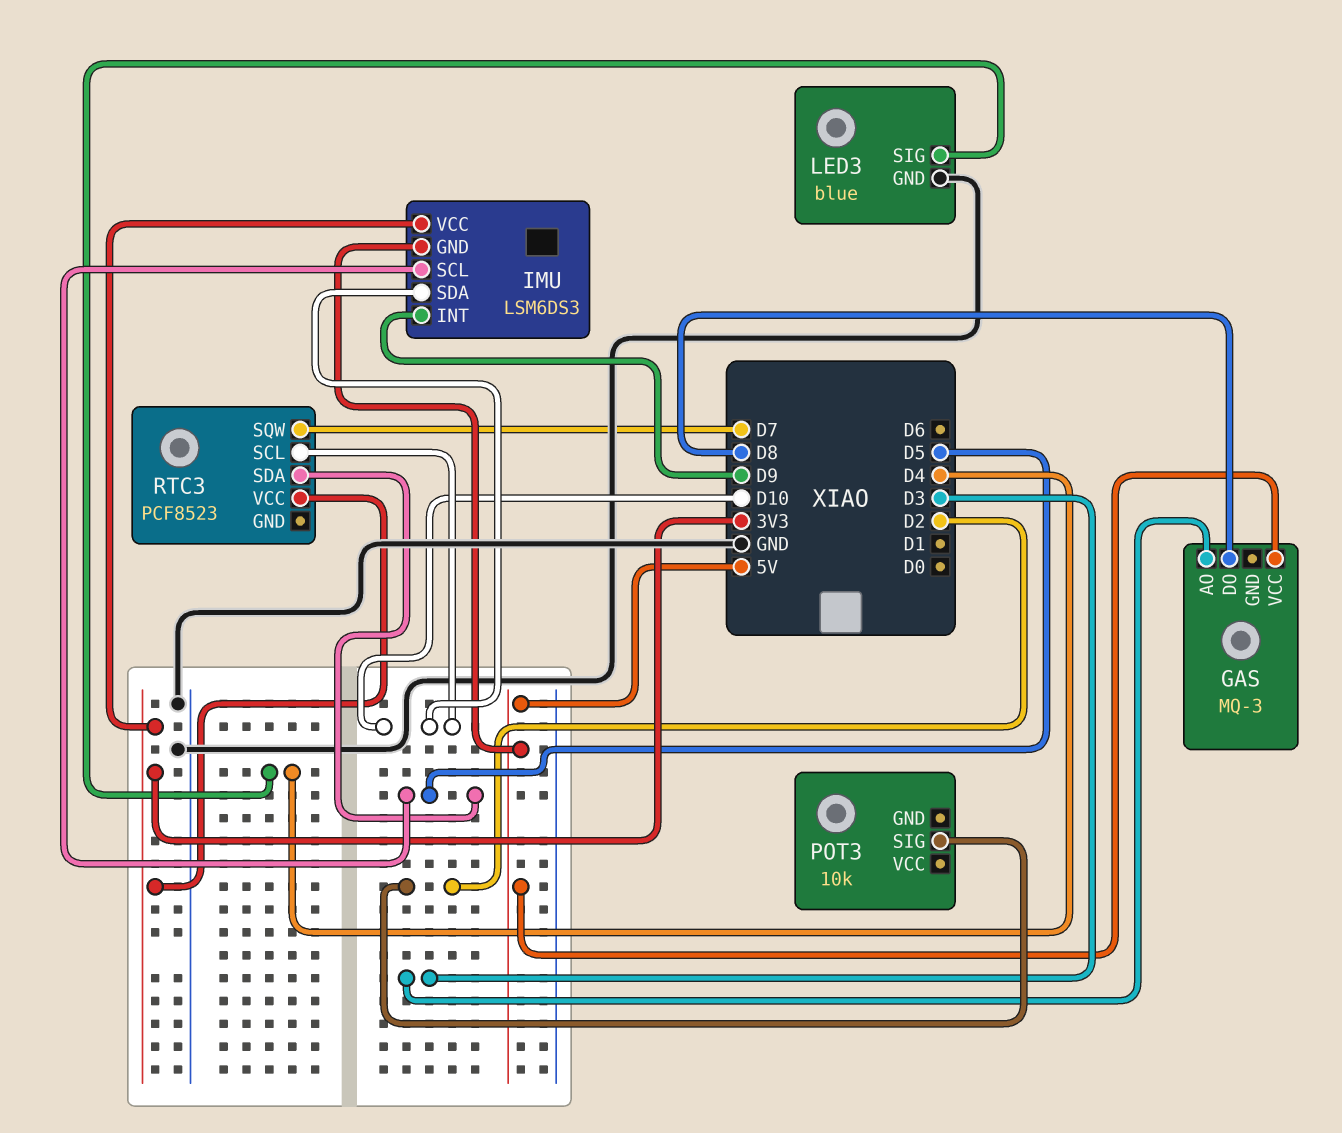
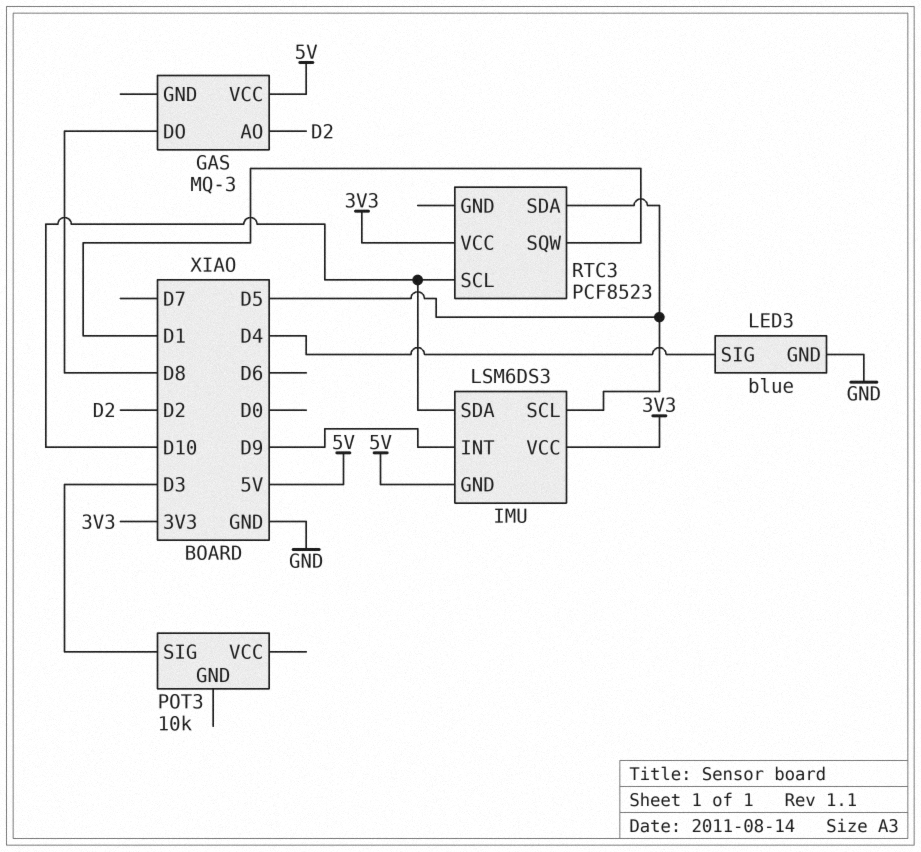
GAS pin AO: D3 -> D2
POT3 pin SIG: D2 -> D3
RTC3 pin SQW: D7 -> D1

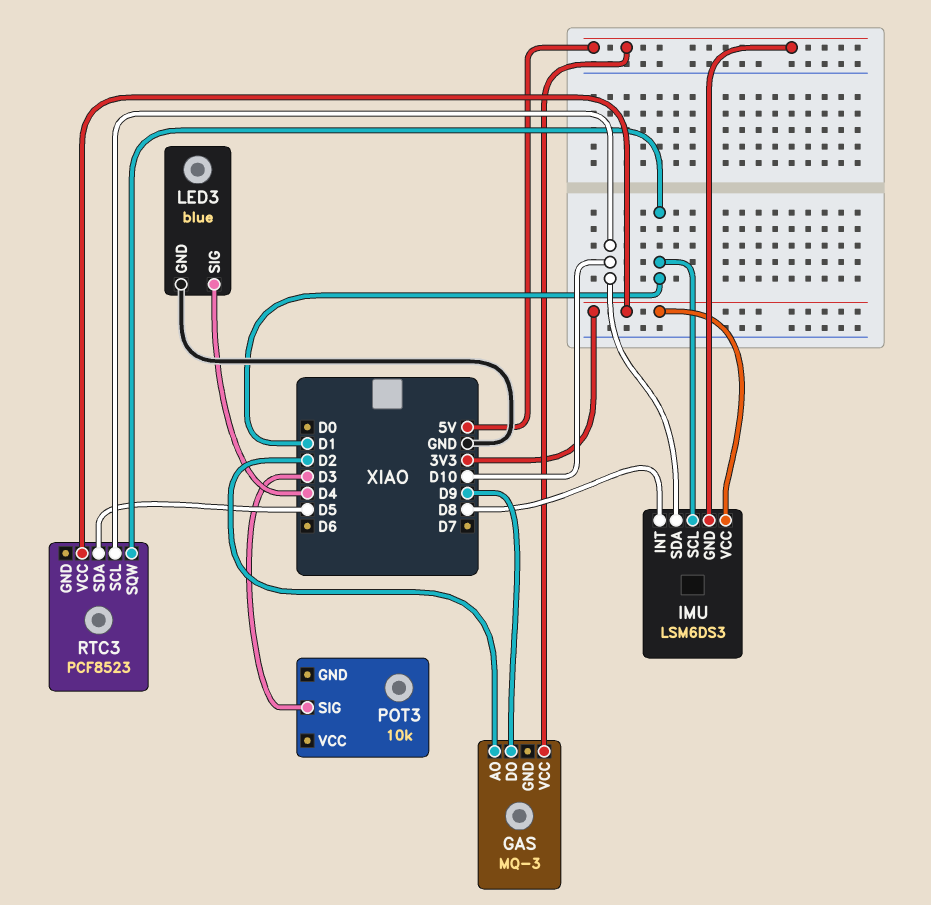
GAS pin DO: D8 -> D9
IMU pin INT: D9 -> D8
IMU pin SCL: D5 -> D1

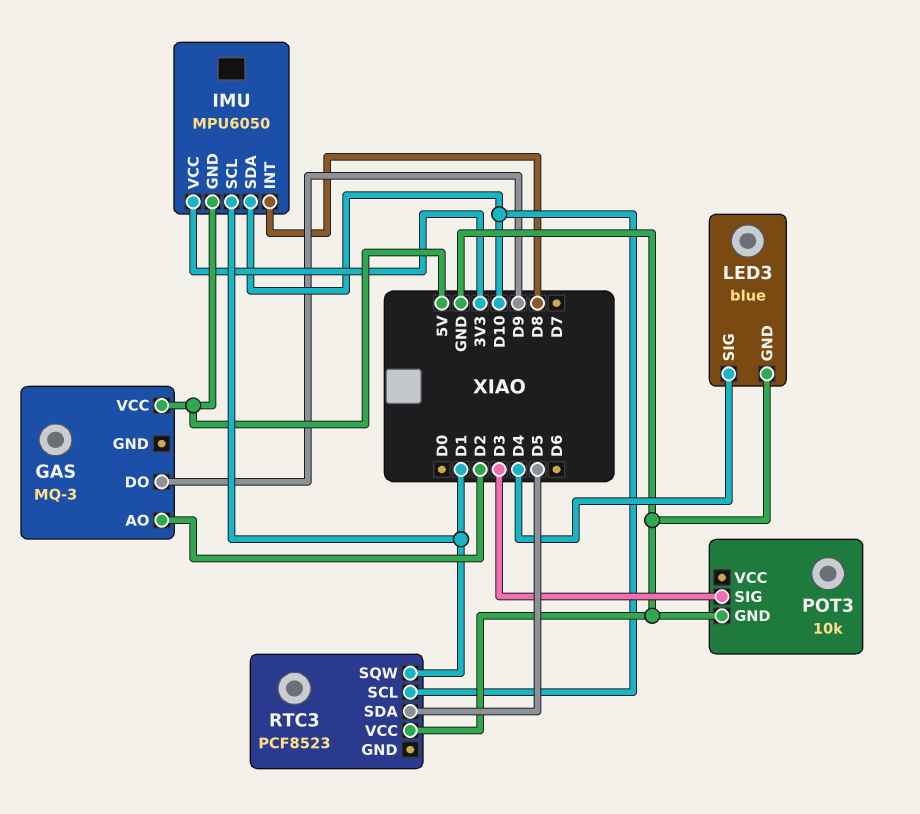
IMU: LSM6DS3 -> MPU6050
POT3 pin GND: none -> GND
RTC3 pin VCC: 3V3 -> GND

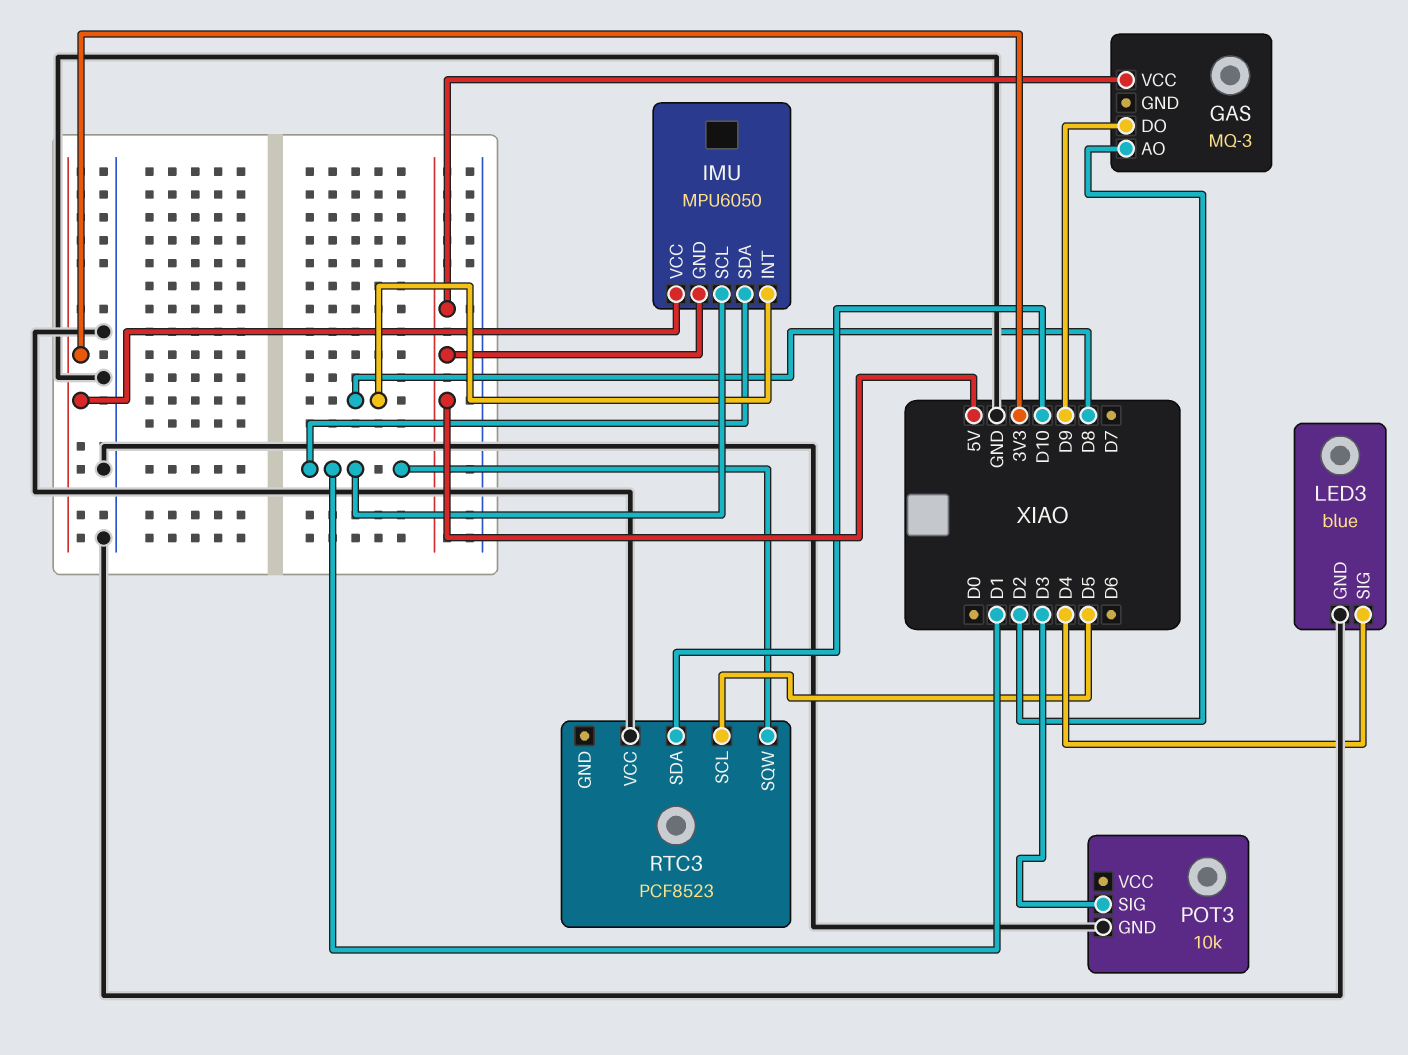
IMU pin SDA: D10 -> D1
RTC3 pin SCL: D10 -> D5
RTC3 pin SDA: D5 -> D10

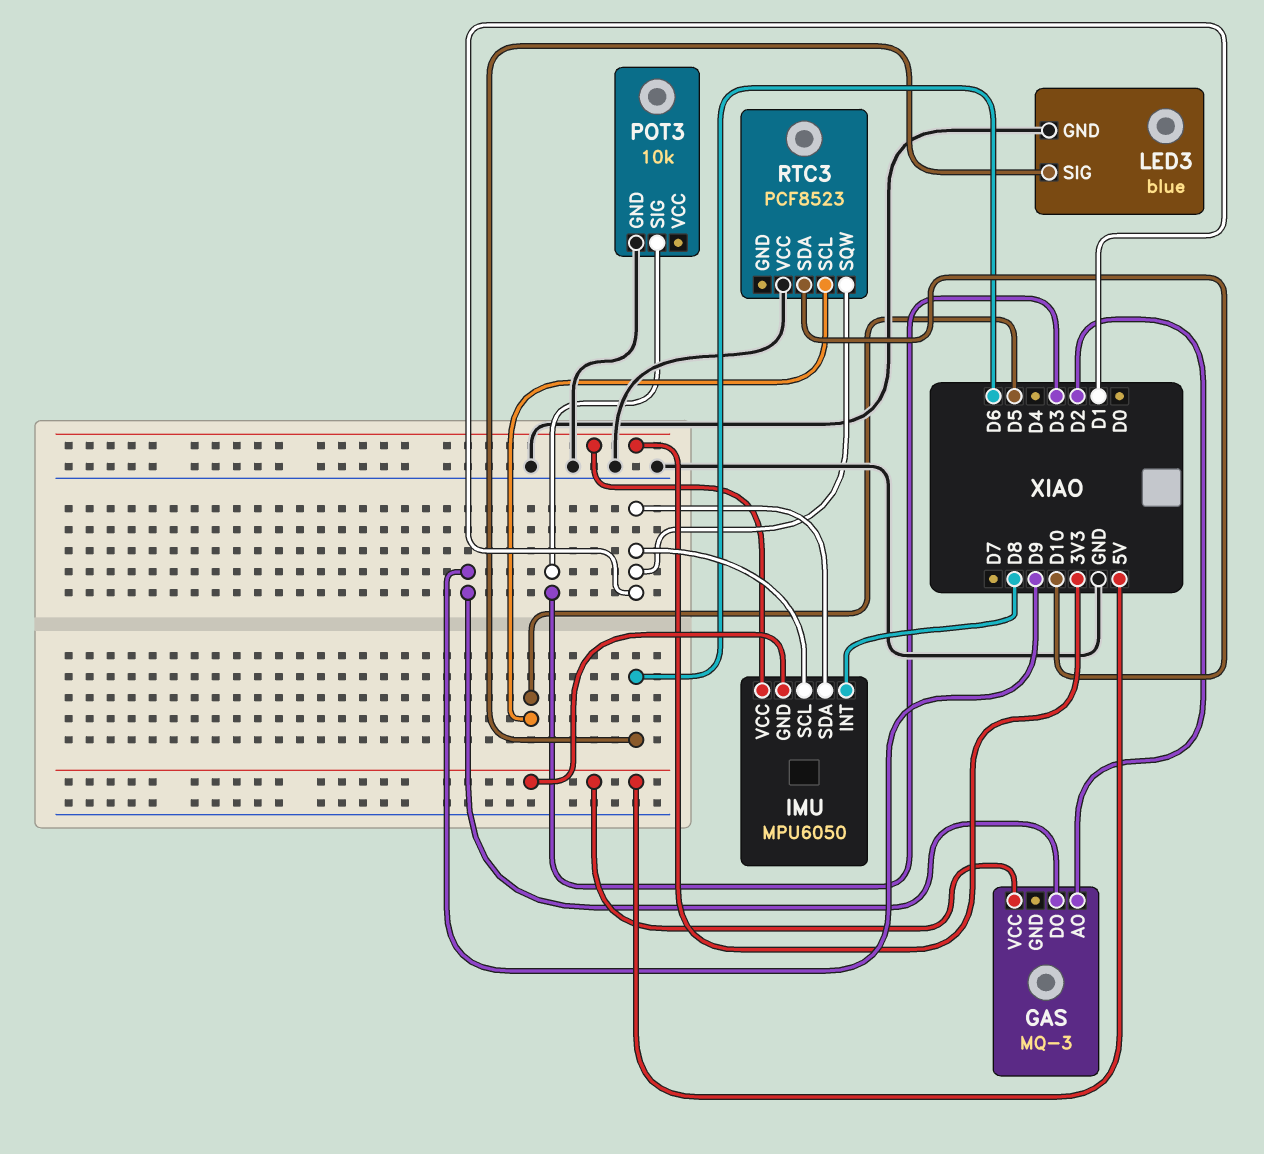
LED3 pin SIG: D4 -> D6

